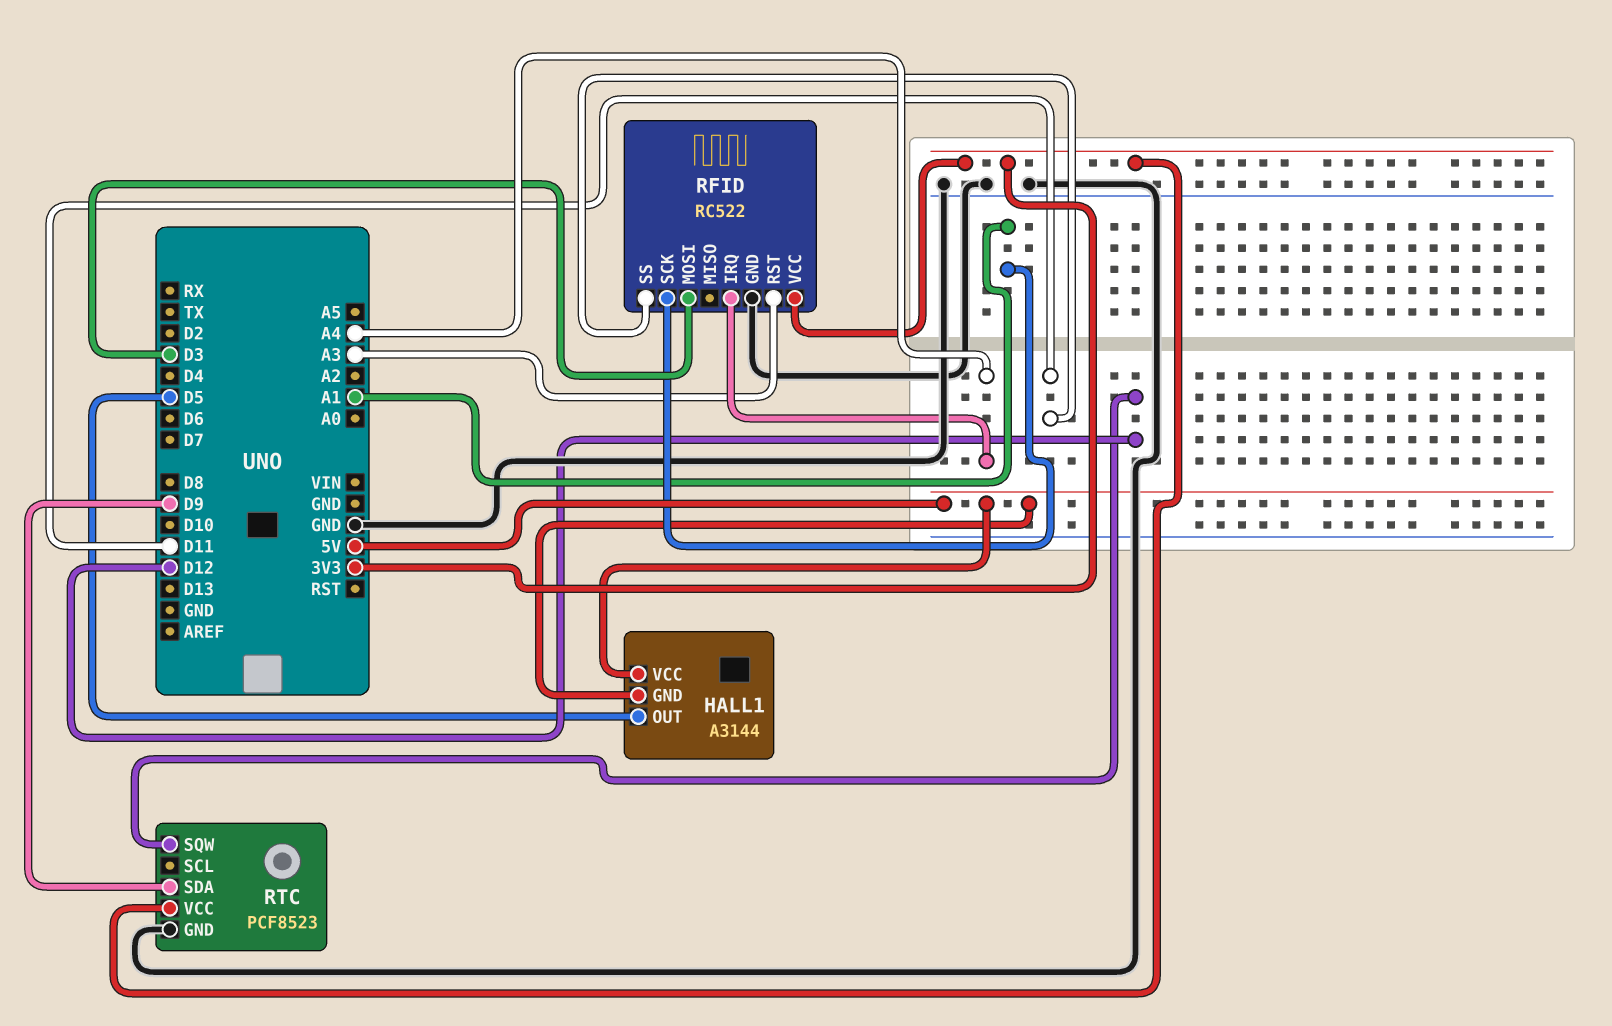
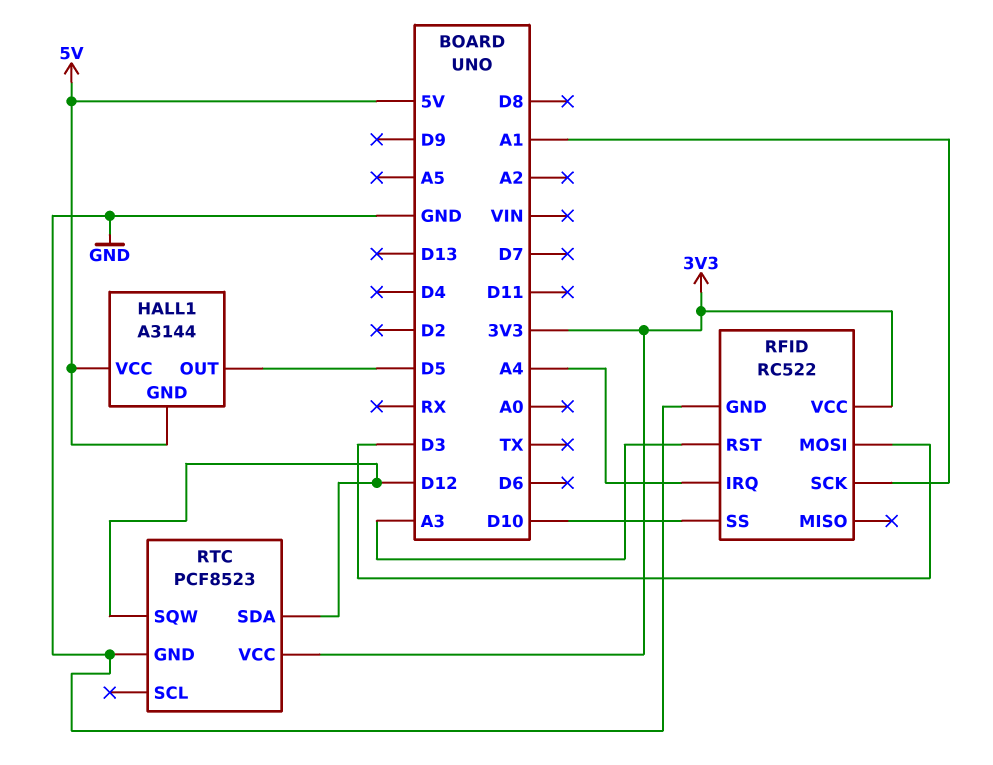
RFID pin SS: D11 -> D10
RTC pin SDA: D9 -> D12

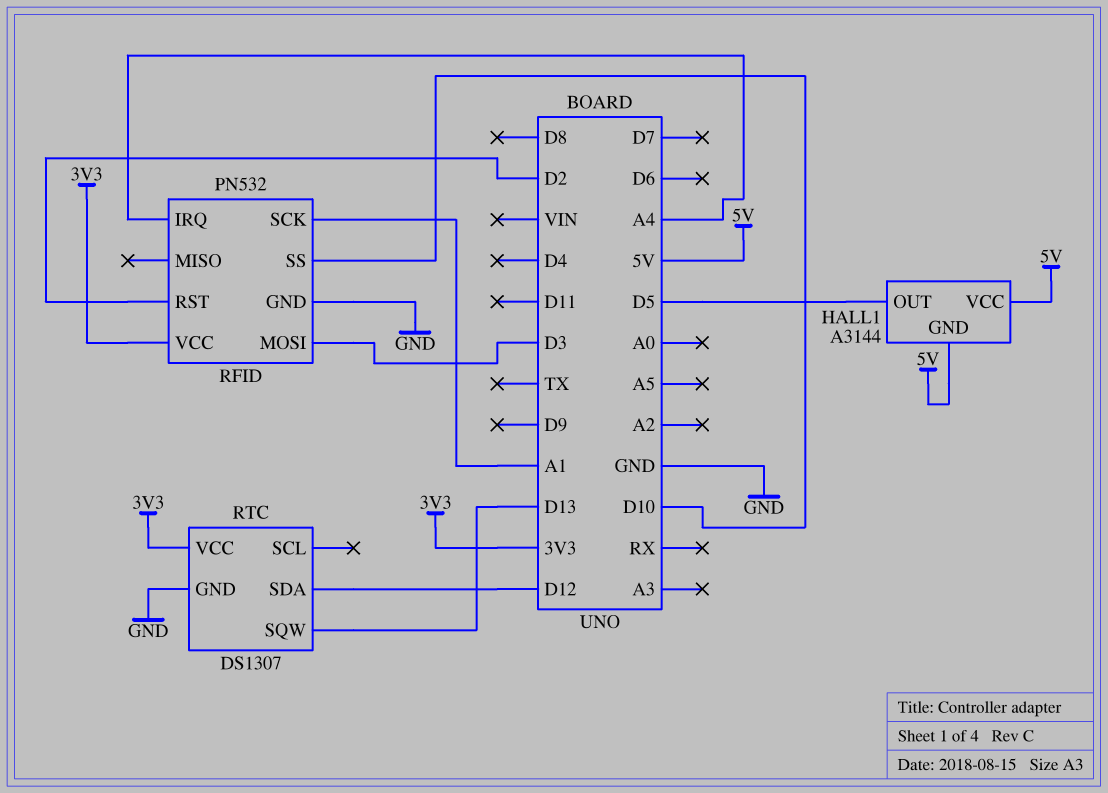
RFID: RC522 -> PN532
RFID pin RST: A3 -> D2
RTC: PCF8523 -> DS1307
RTC pin SQW: D12 -> D13

